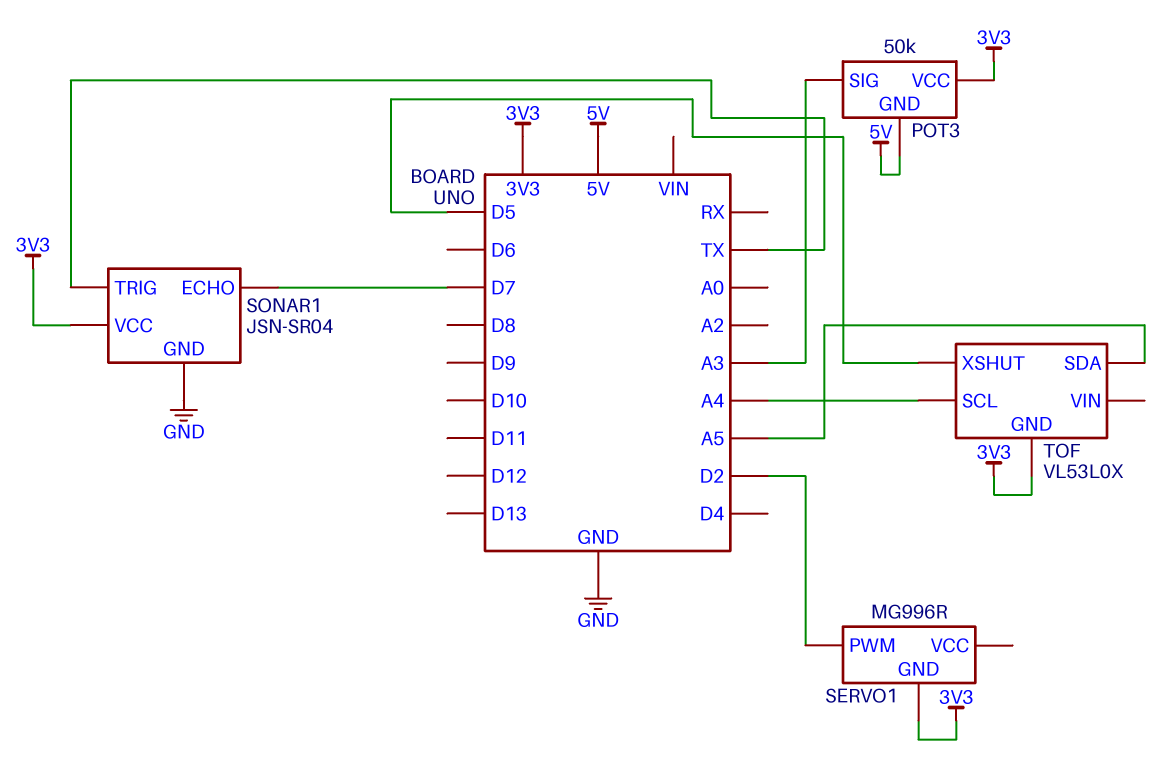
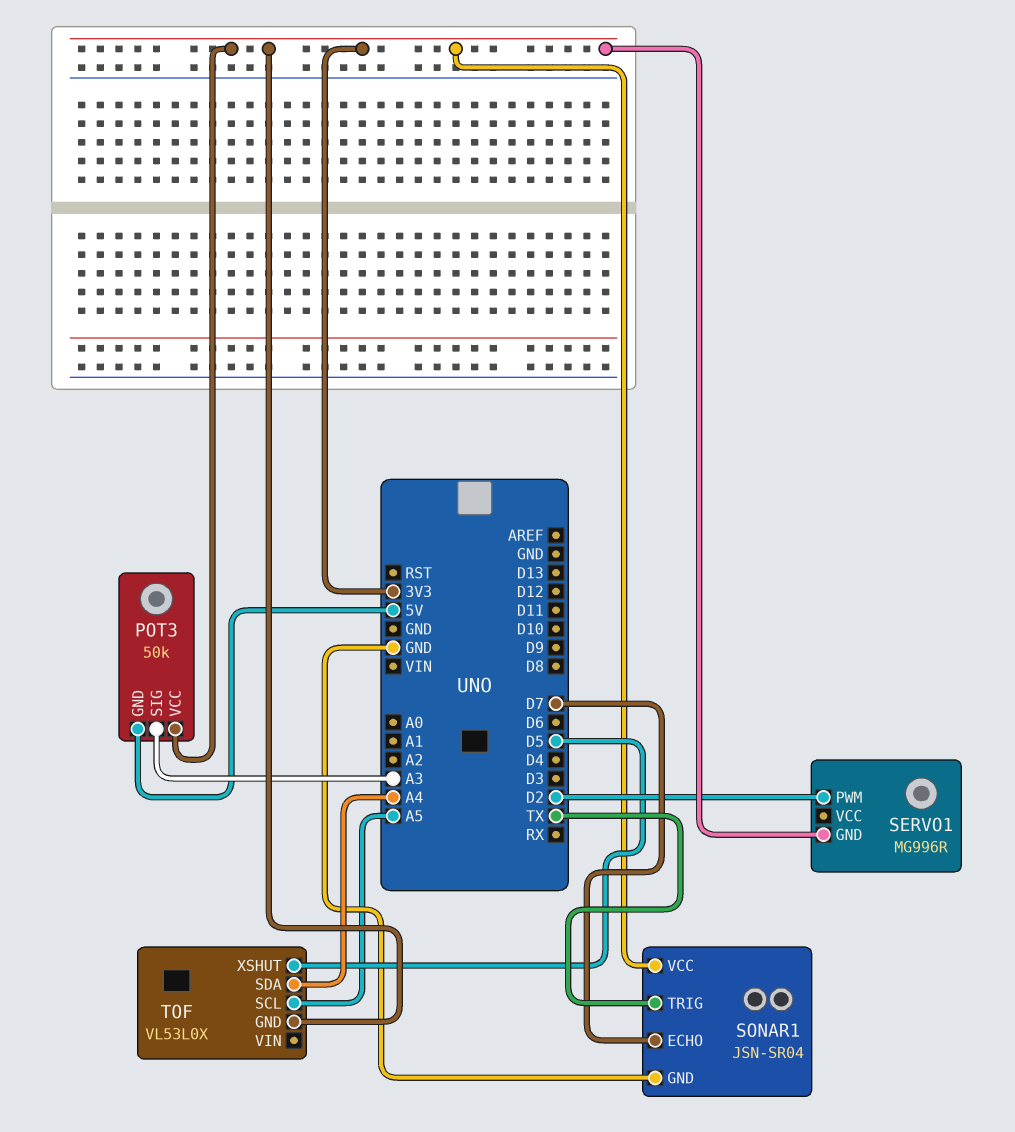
TOF pin SCL: A4 -> A5
TOF pin SDA: A5 -> A4

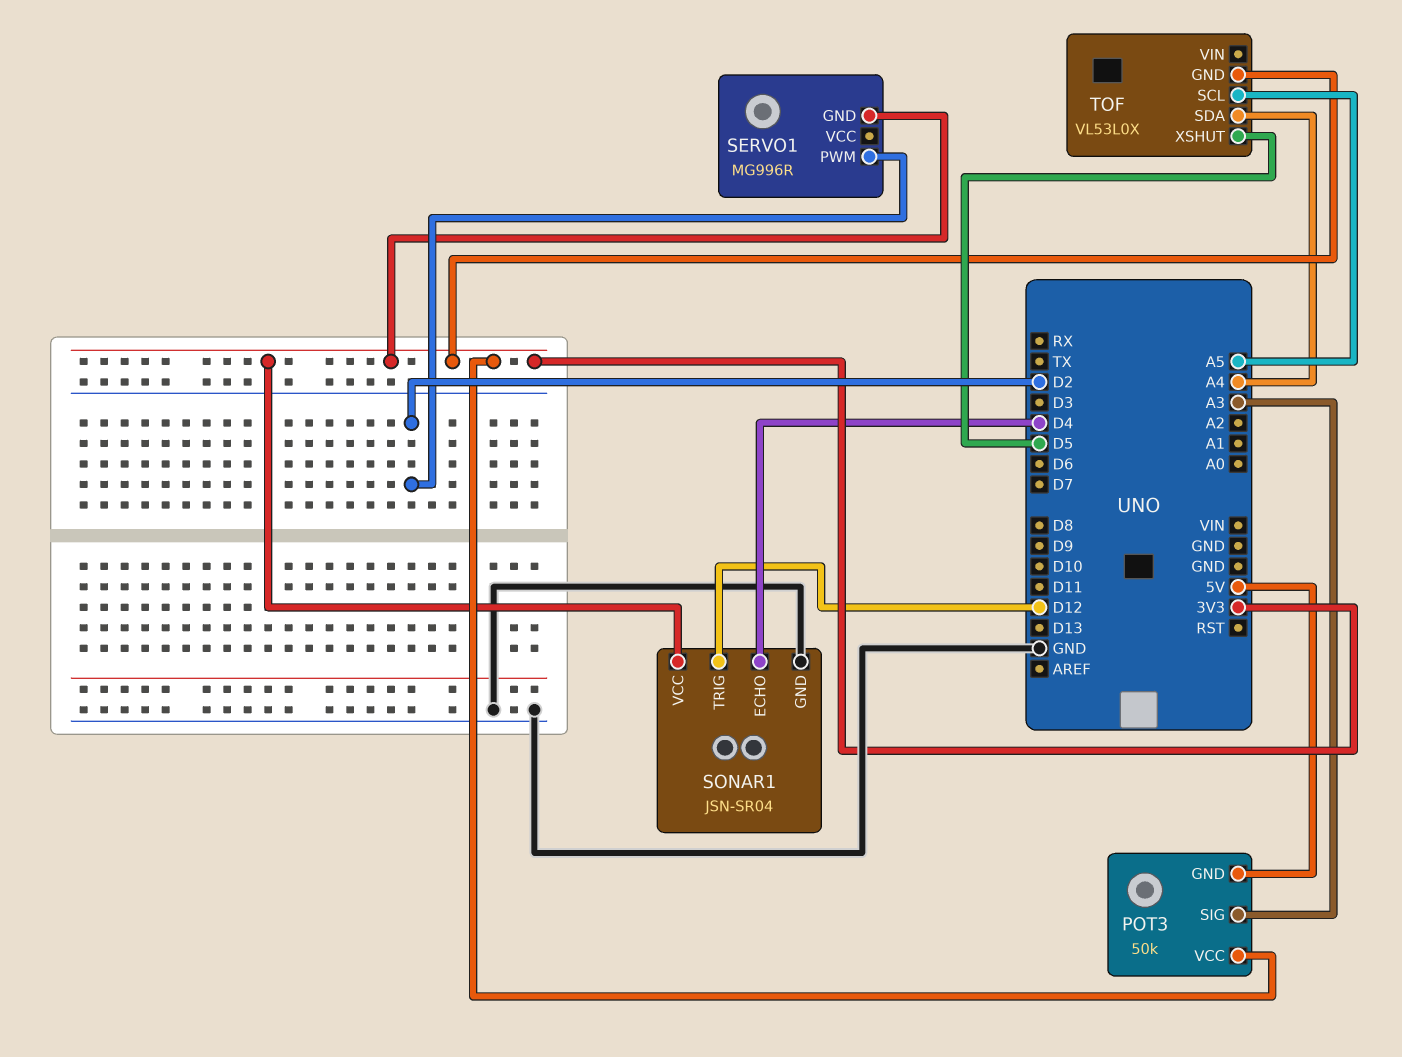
SONAR1 pin ECHO: D7 -> D4
SONAR1 pin TRIG: TX -> D12

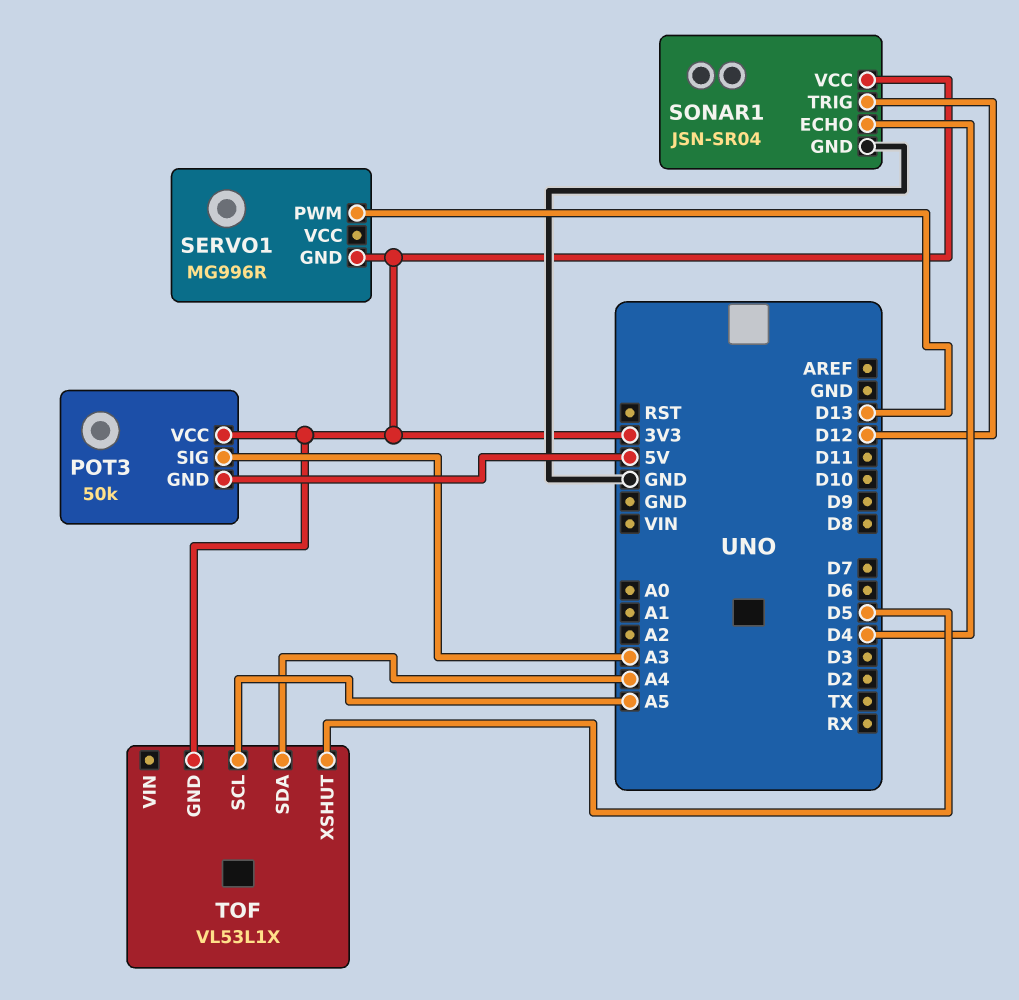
SERVO1 pin PWM: D2 -> D13
TOF: VL53L0X -> VL53L1X

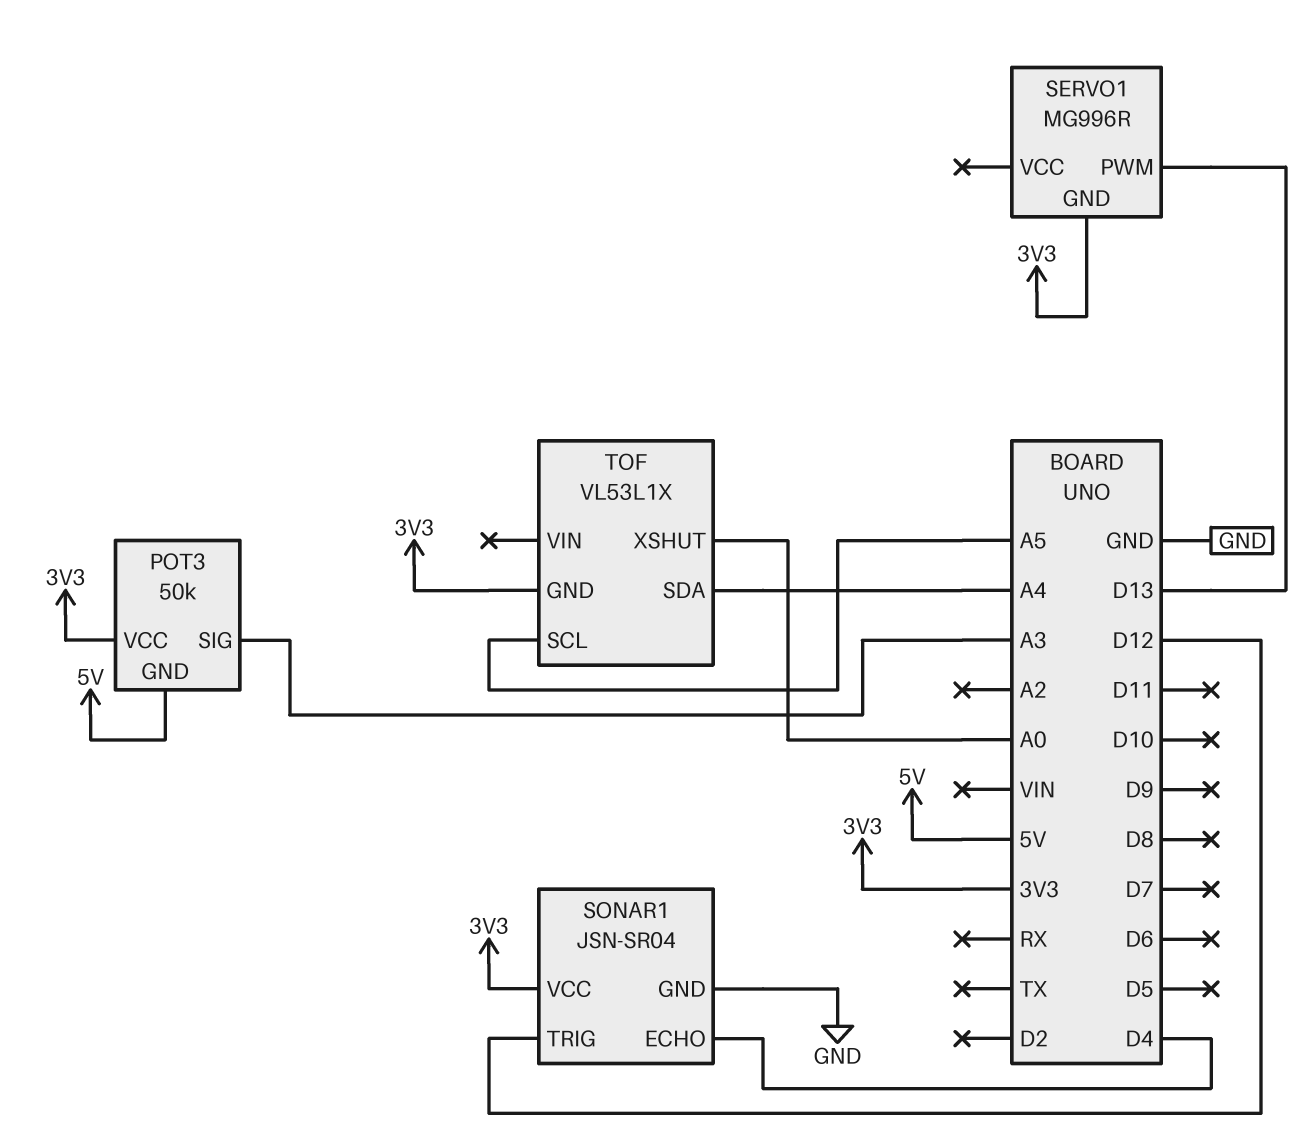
TOF pin XSHUT: D5 -> A0

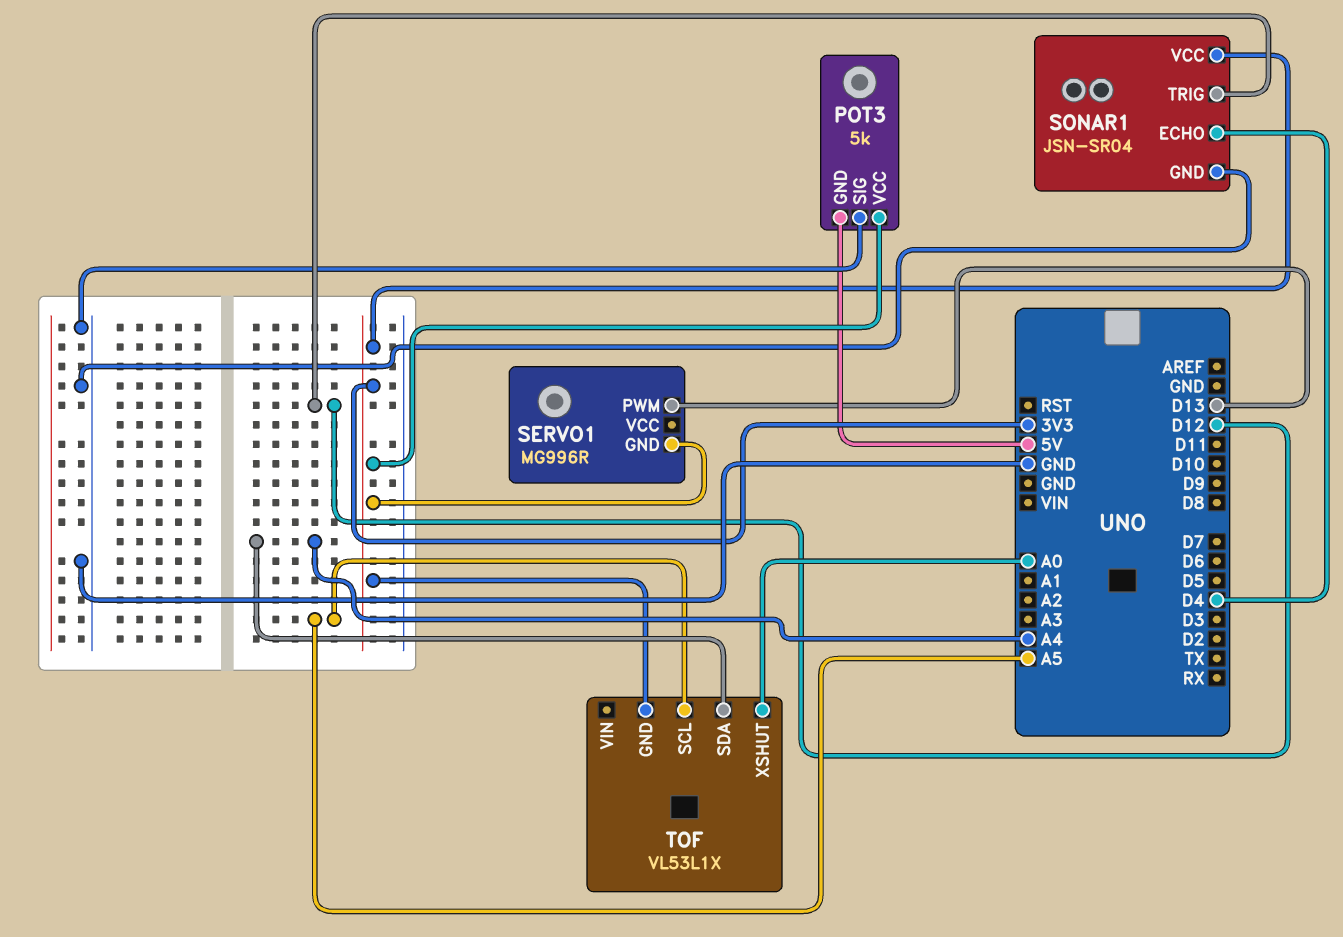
POT3: 50k -> 5k
POT3 pin SIG: A3 -> GND

